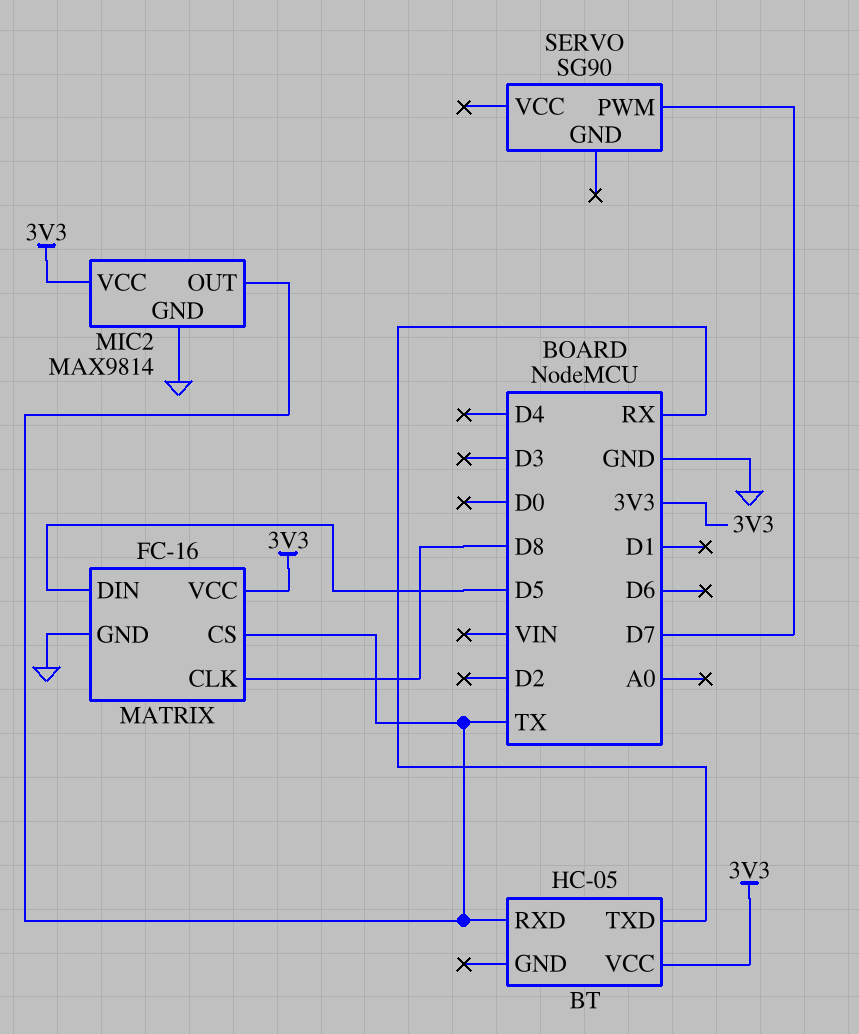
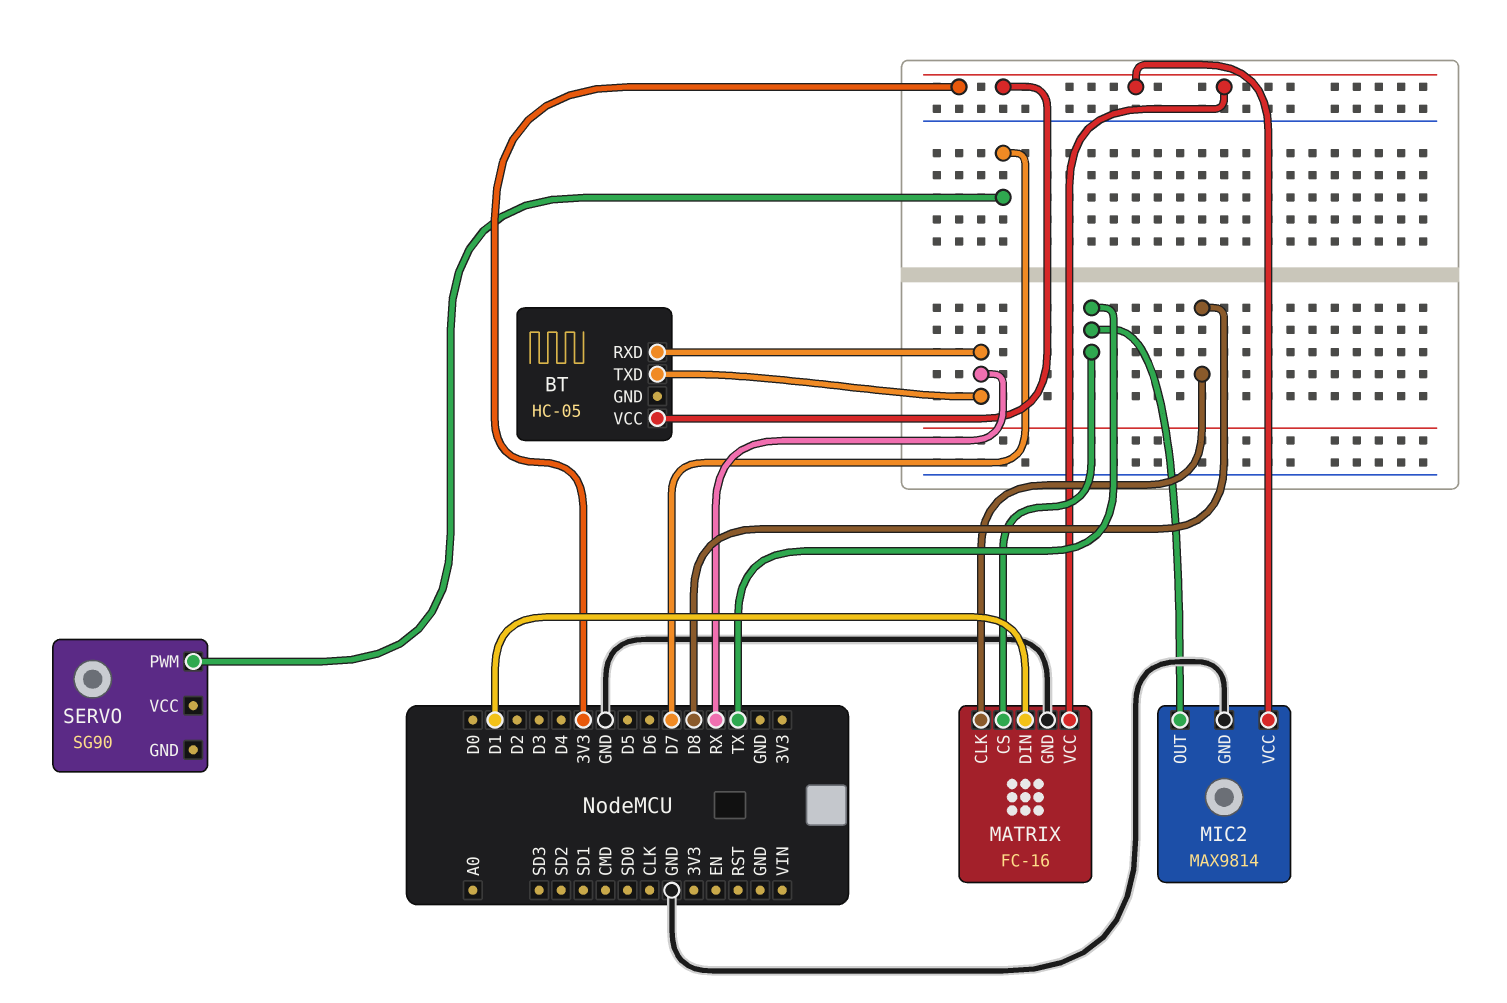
BT pin RXD: TX -> RX
MATRIX pin DIN: D5 -> D1

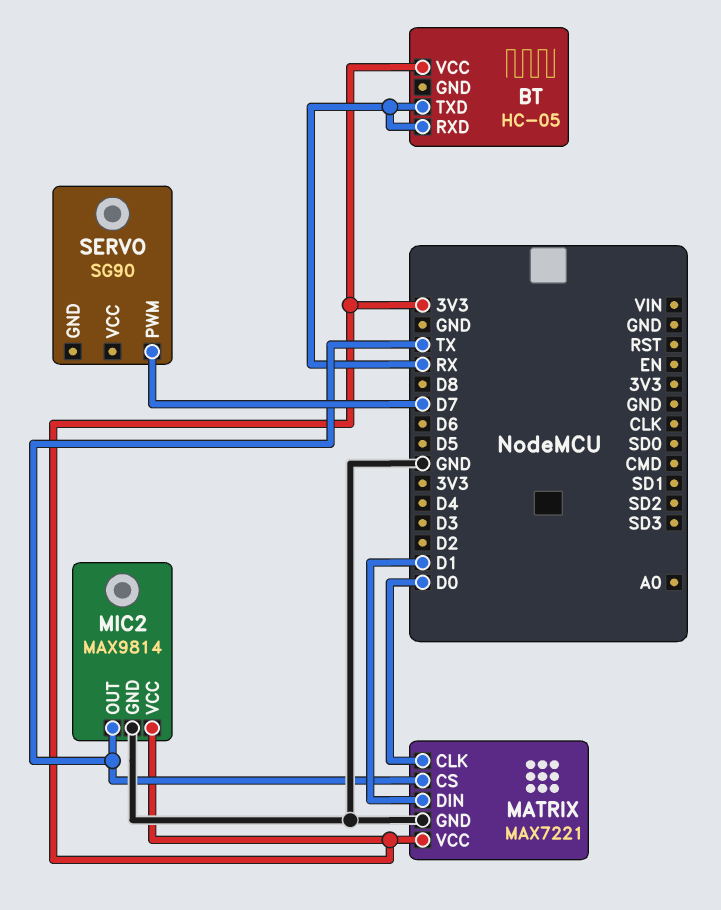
MATRIX: FC-16 -> MAX7221
MATRIX pin CLK: D8 -> D0

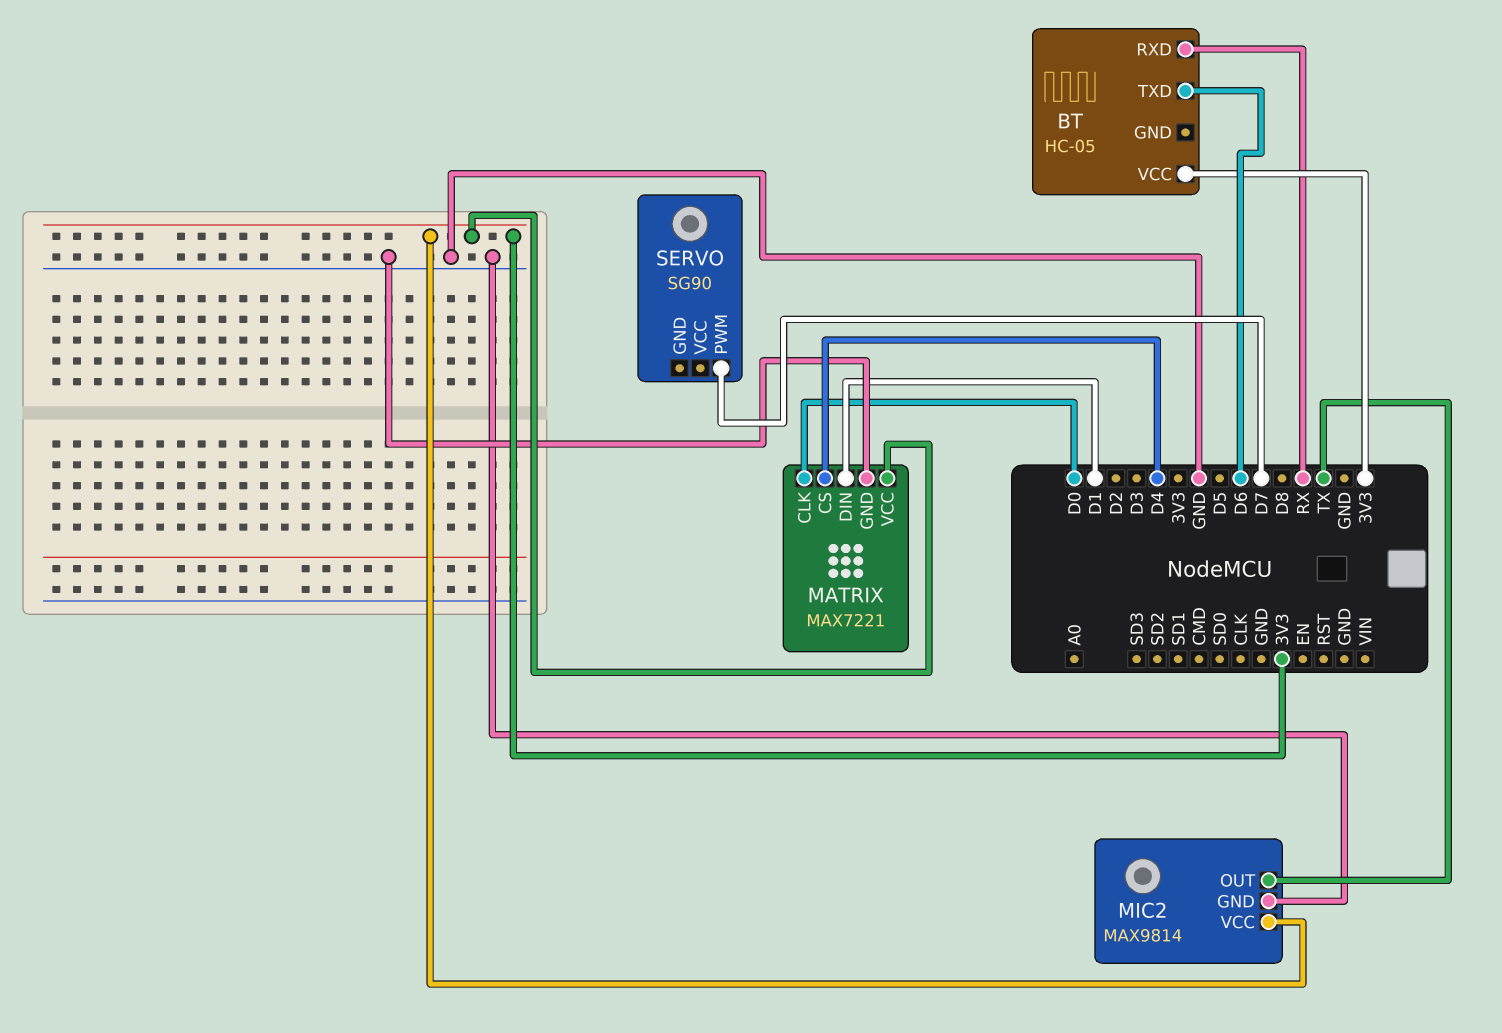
BT pin TXD: RX -> D6
MATRIX pin CS: TX -> D4

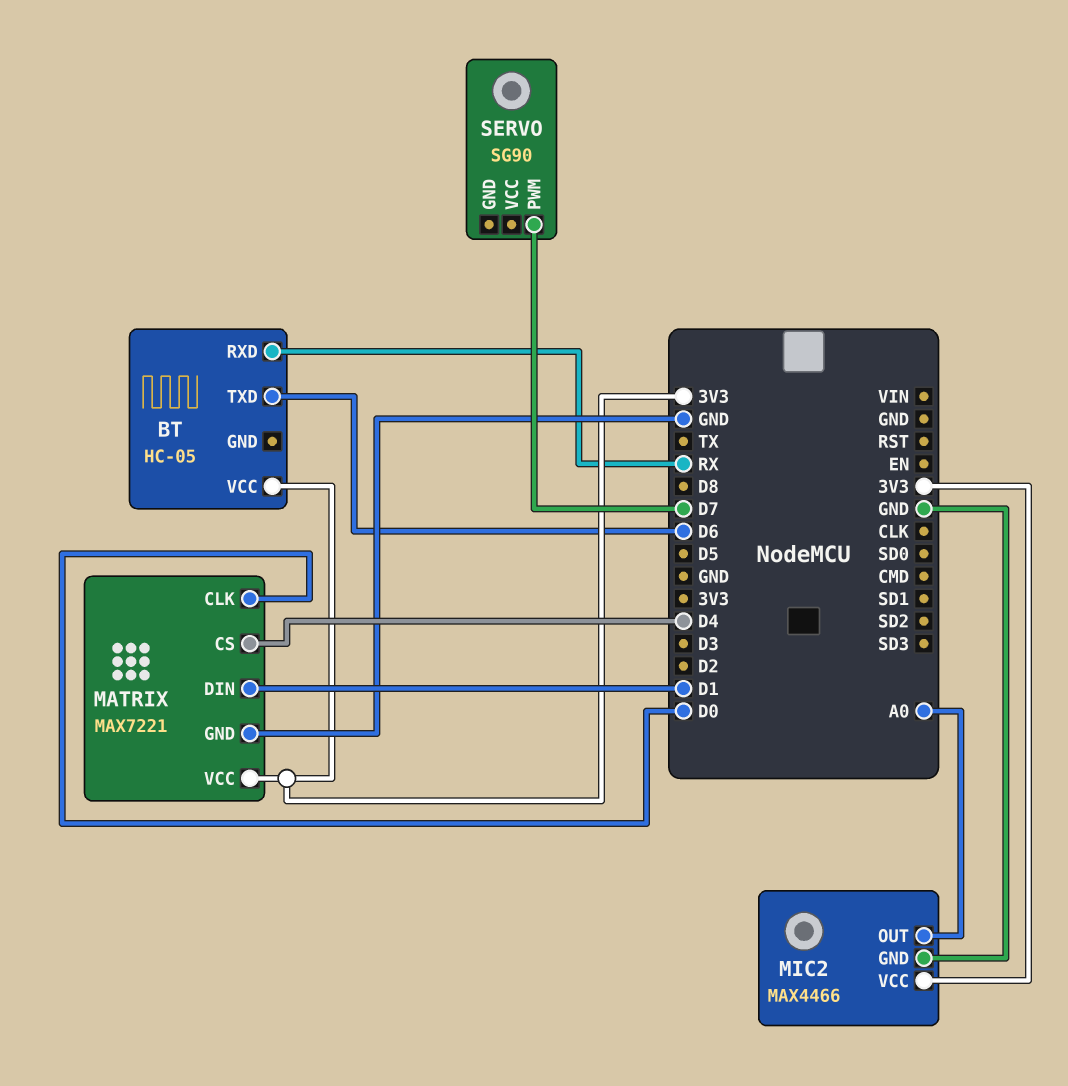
MIC2: MAX9814 -> MAX4466
MIC2 pin OUT: TX -> A0

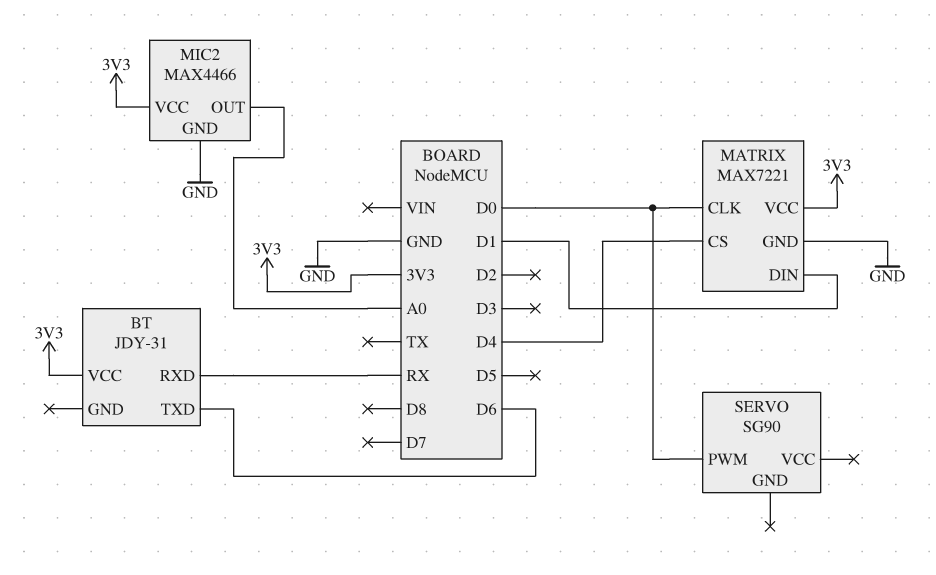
BT: HC-05 -> JDY-31
SERVO pin PWM: D7 -> D0

